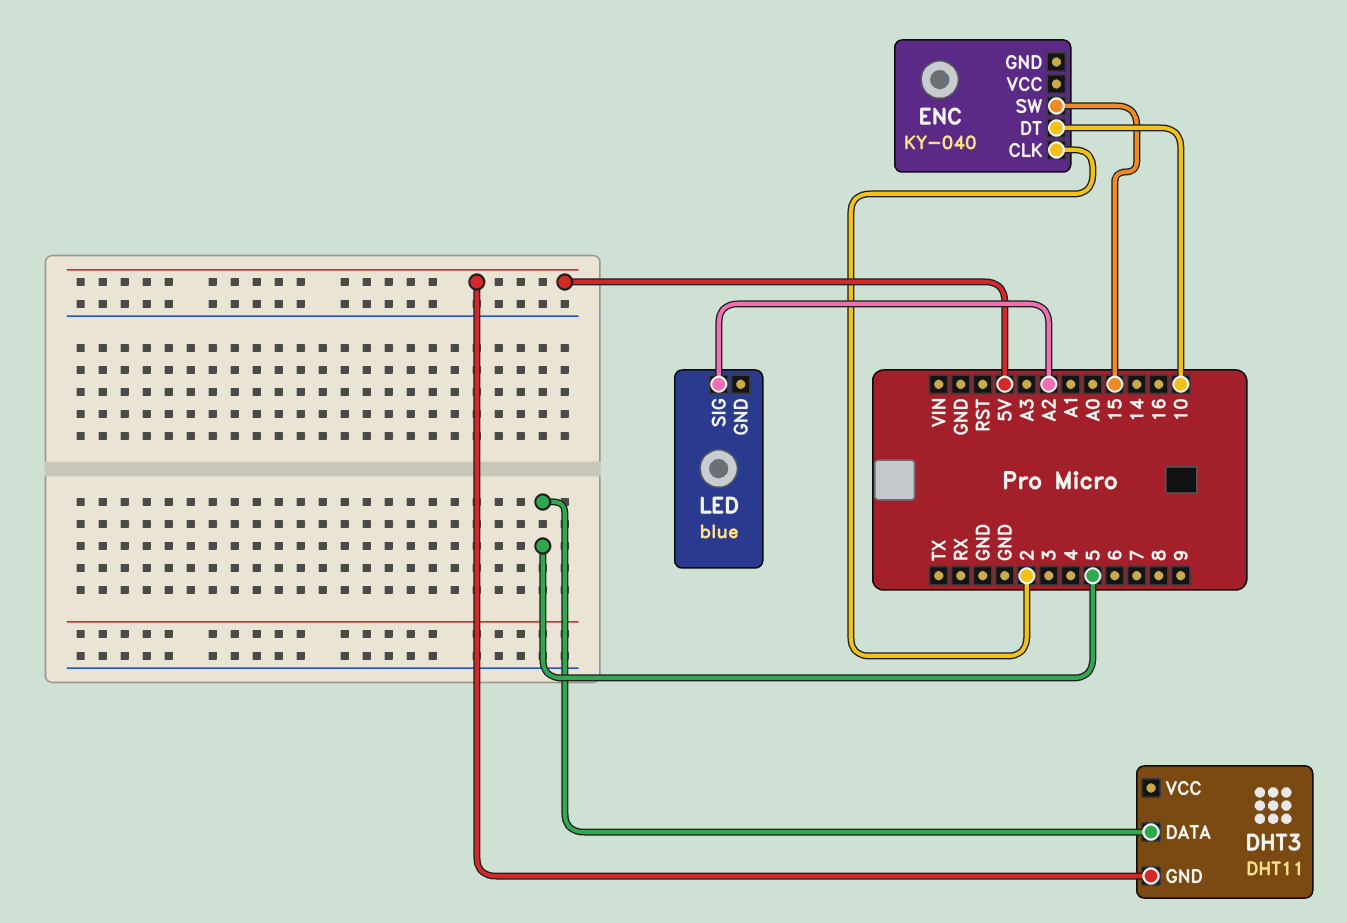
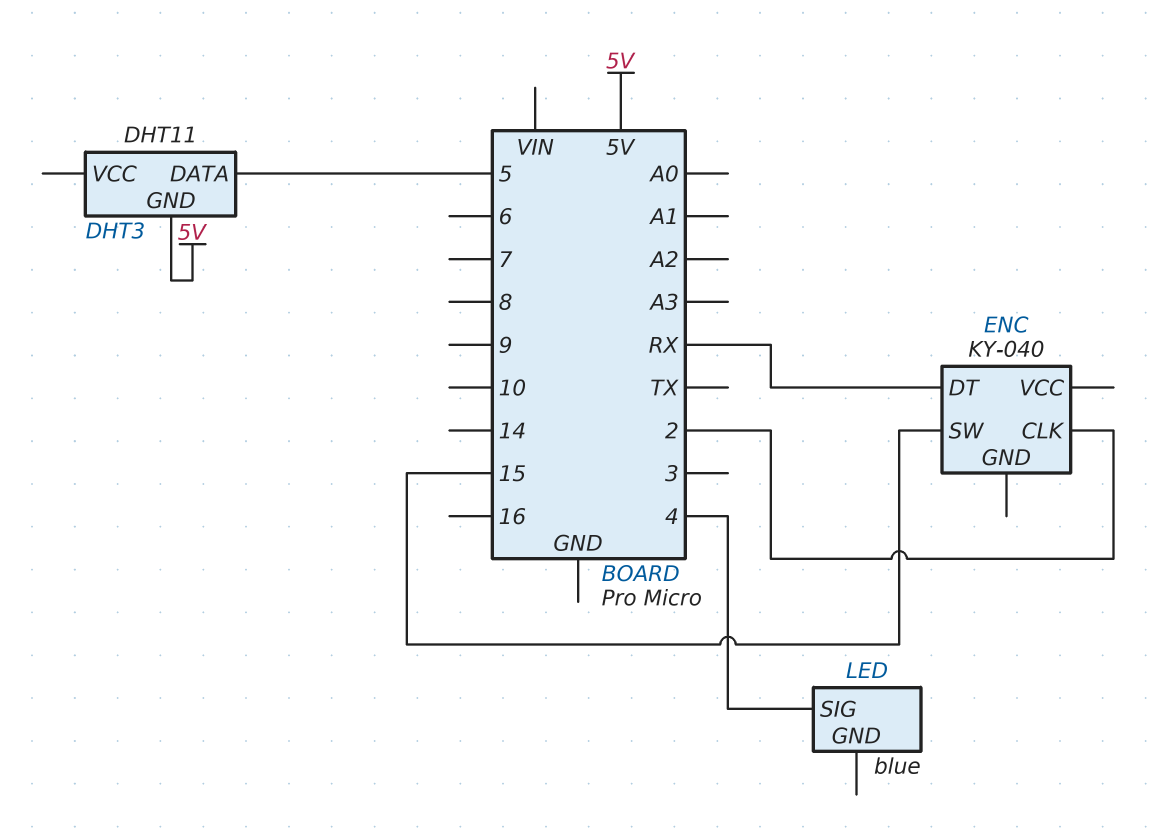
ENC pin DT: 10 -> RX
LED pin SIG: A2 -> 4

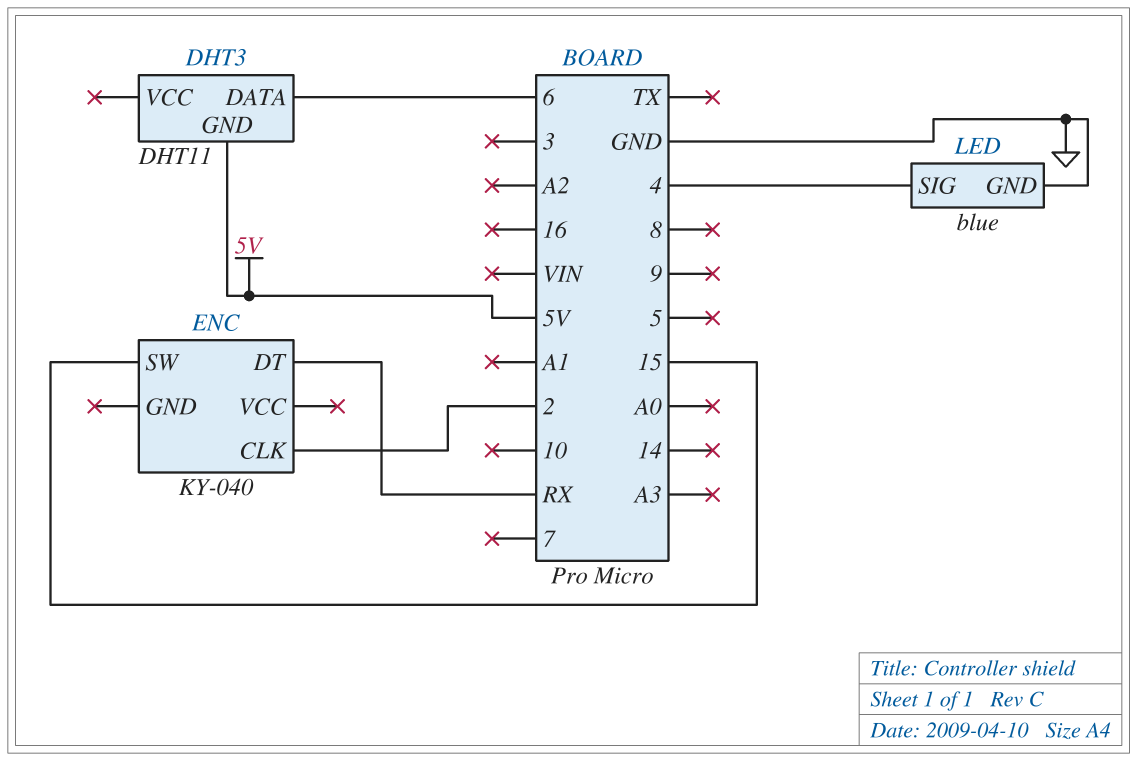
DHT3 pin DATA: 5 -> 6
LED pin GND: none -> GND

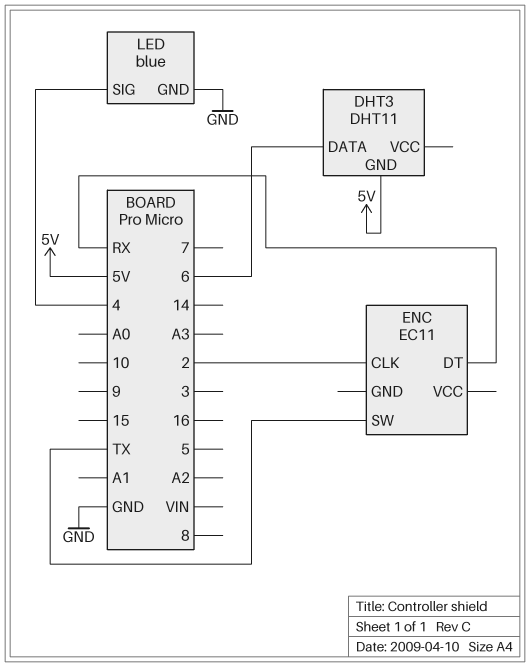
ENC: KY-040 -> EC11
ENC pin SW: 15 -> TX

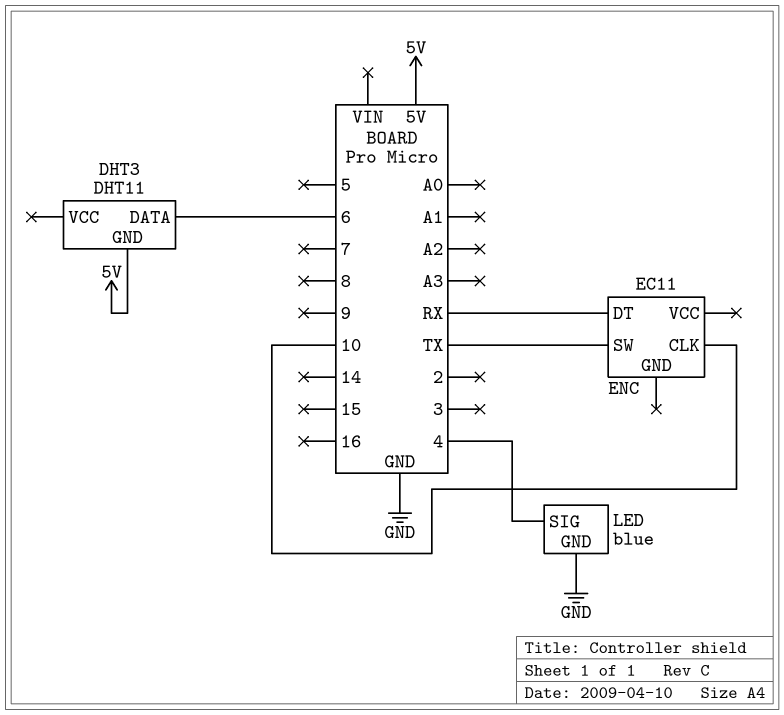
ENC pin CLK: 2 -> 10

